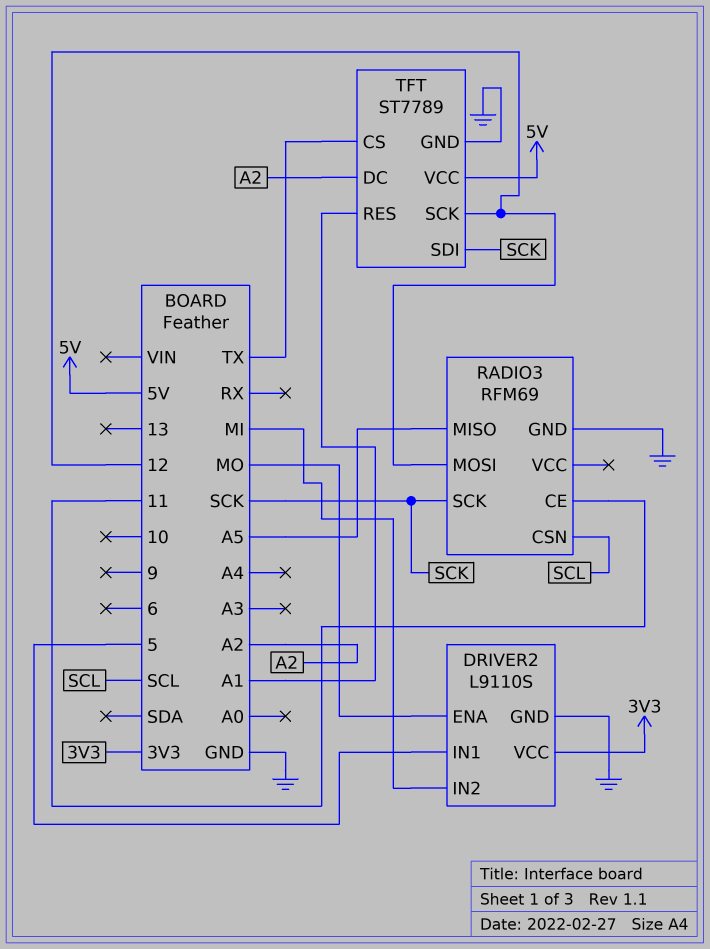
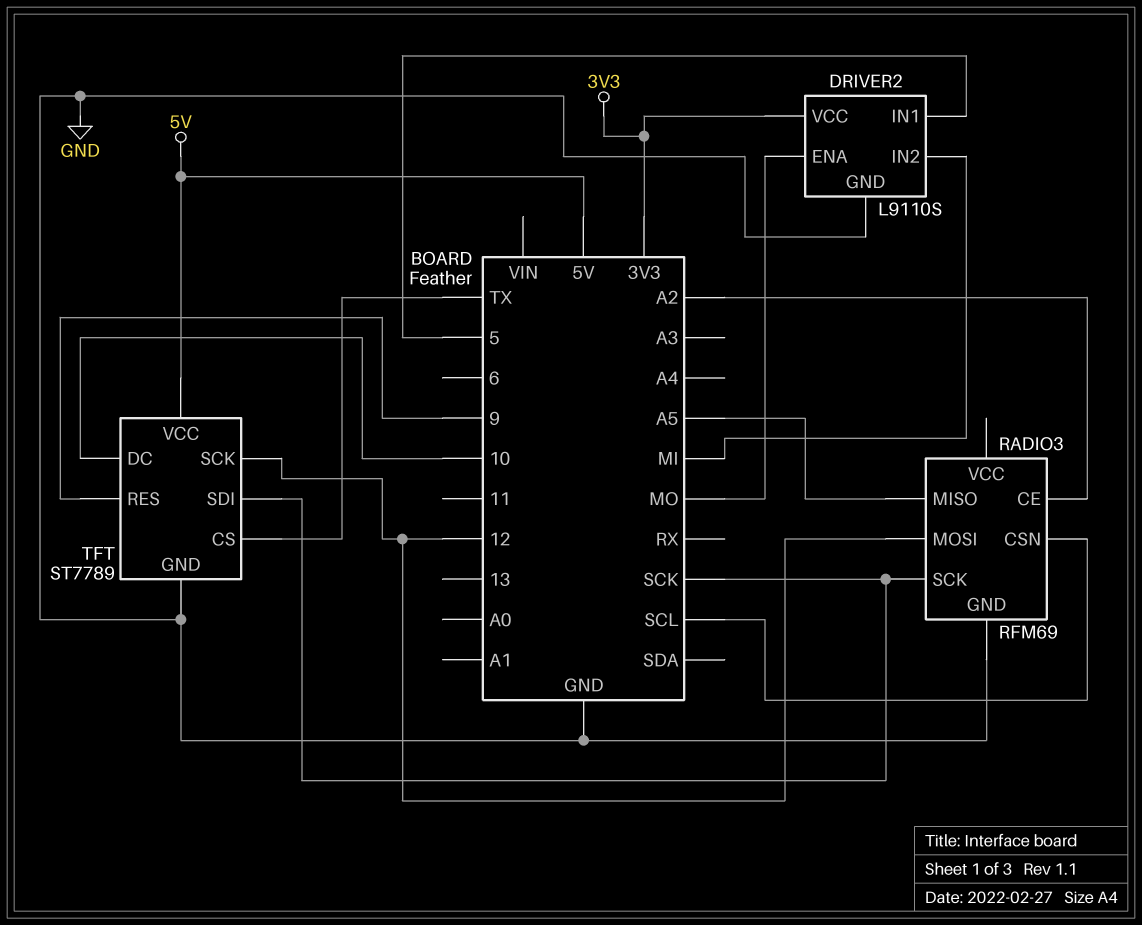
RADIO3 pin CE: 11 -> A2
TFT pin DC: A2 -> 10
TFT pin RES: A1 -> 9

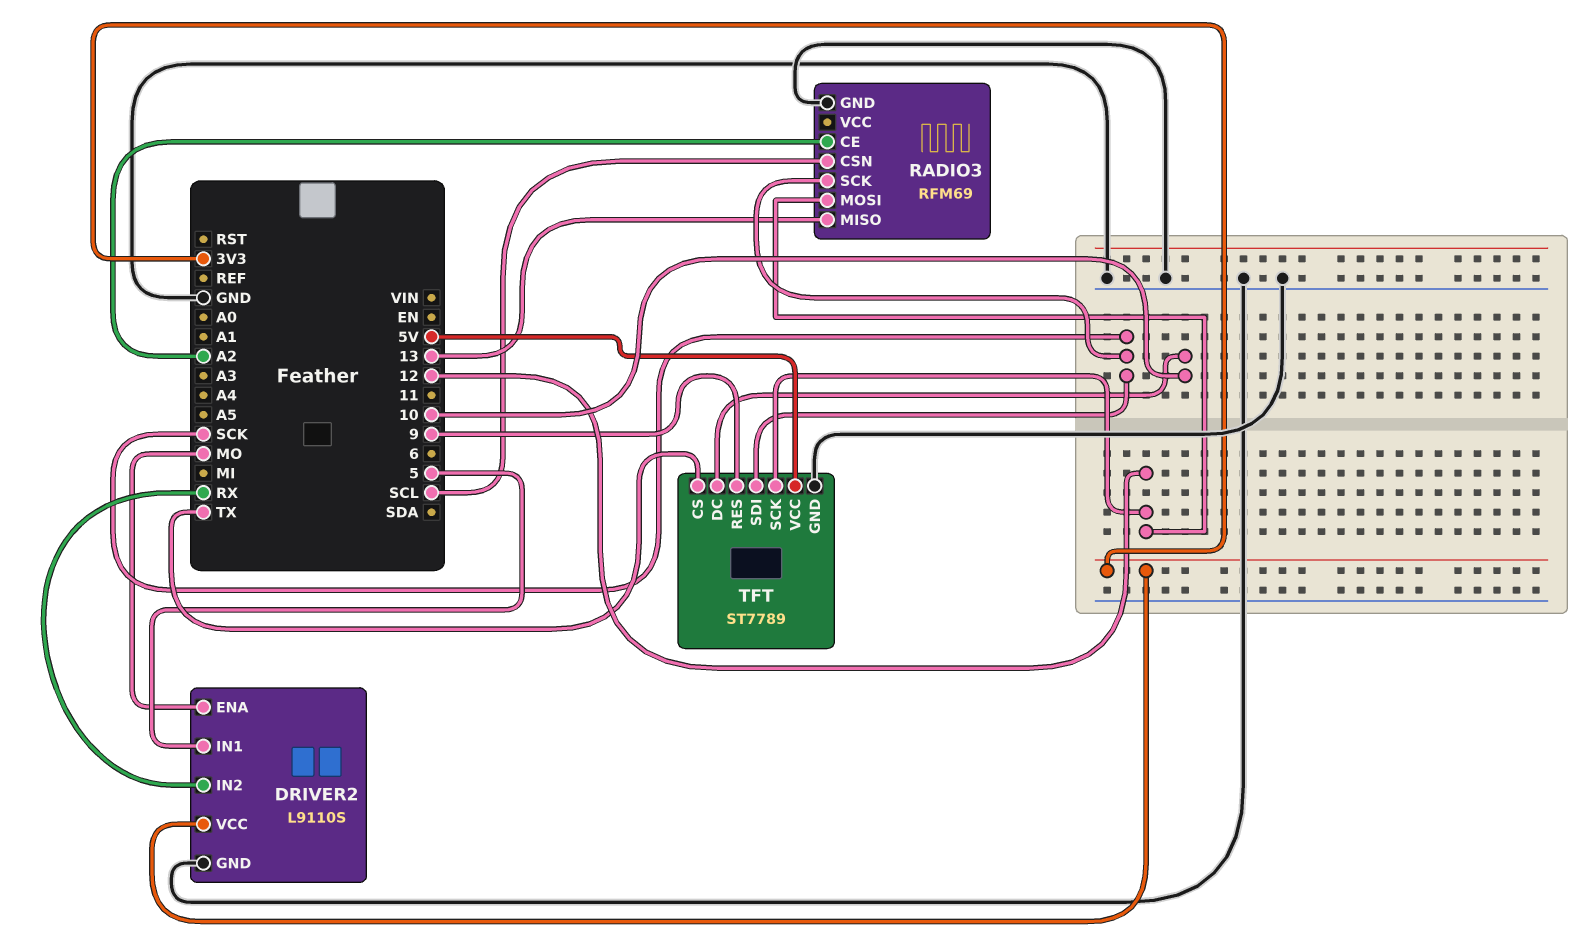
DRIVER2 pin IN2: MI -> RX
RADIO3 pin MISO: A5 -> 13

